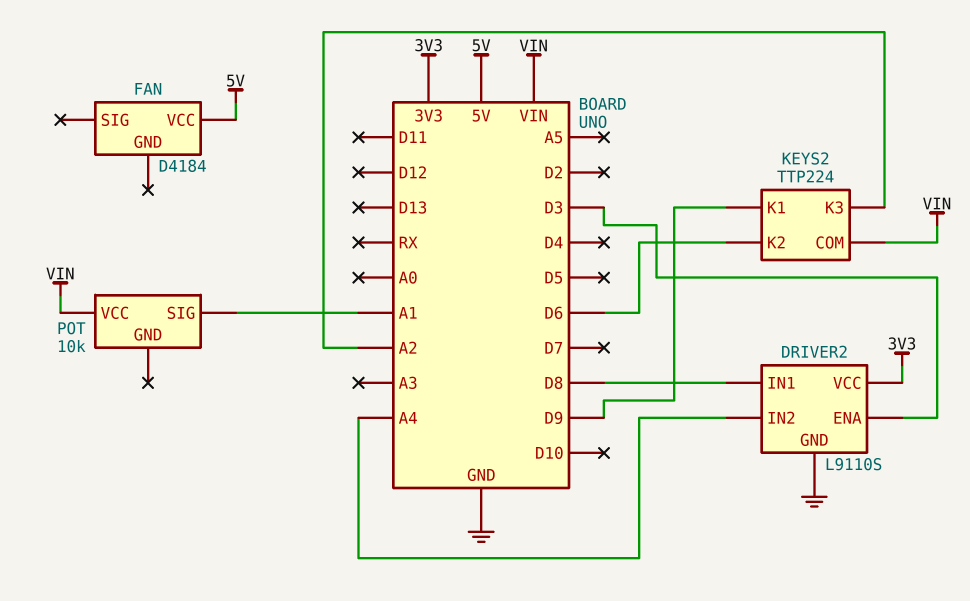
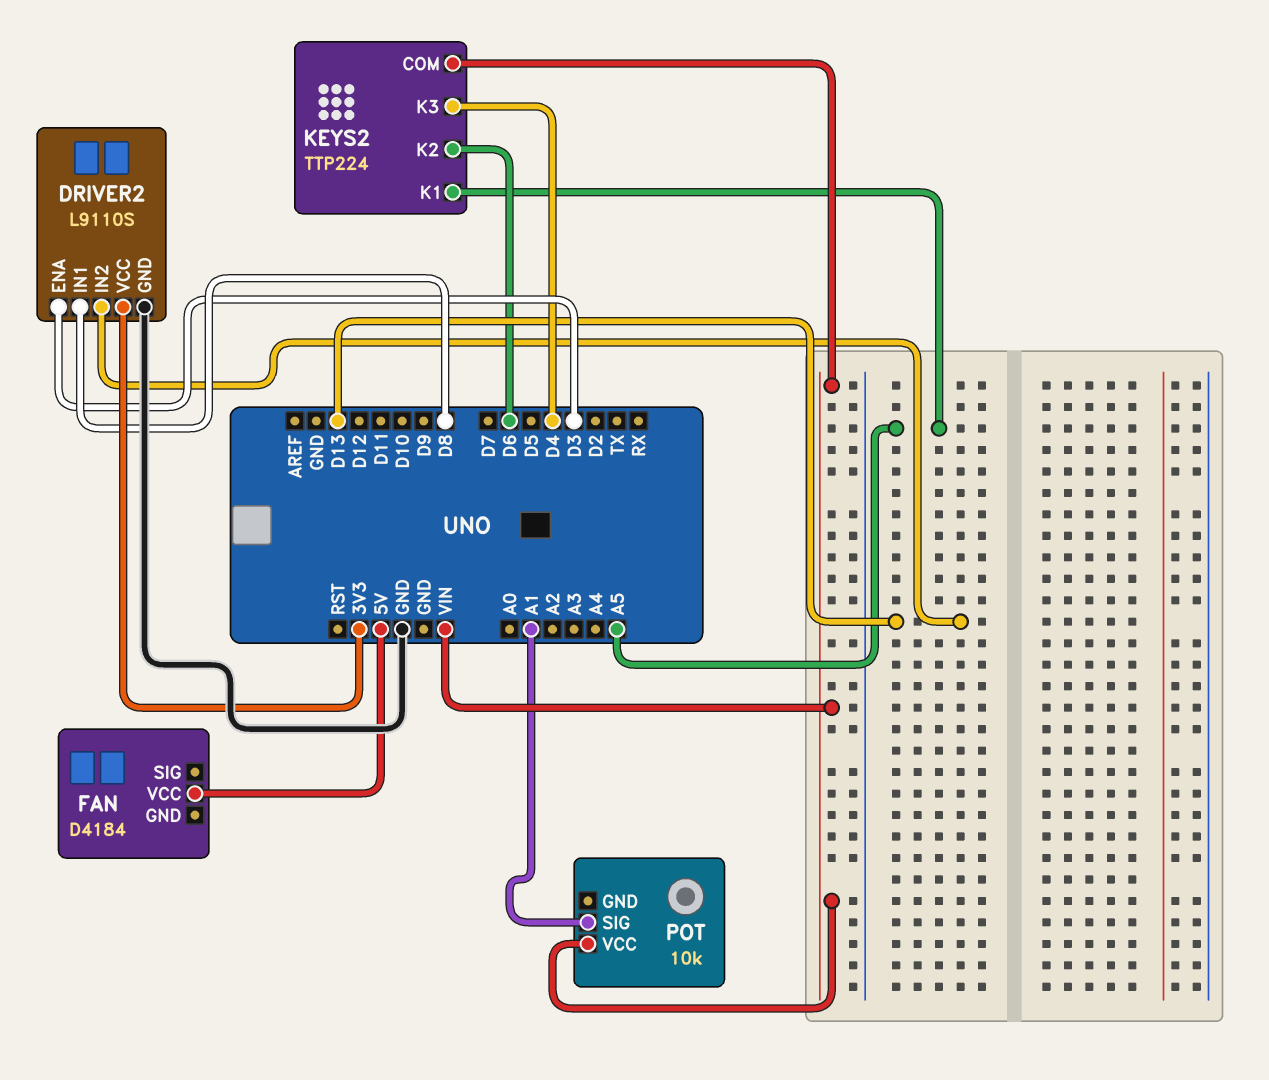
DRIVER2 pin IN2: A4 -> D13
KEYS2 pin K1: D9 -> A5
KEYS2 pin K3: A2 -> D4

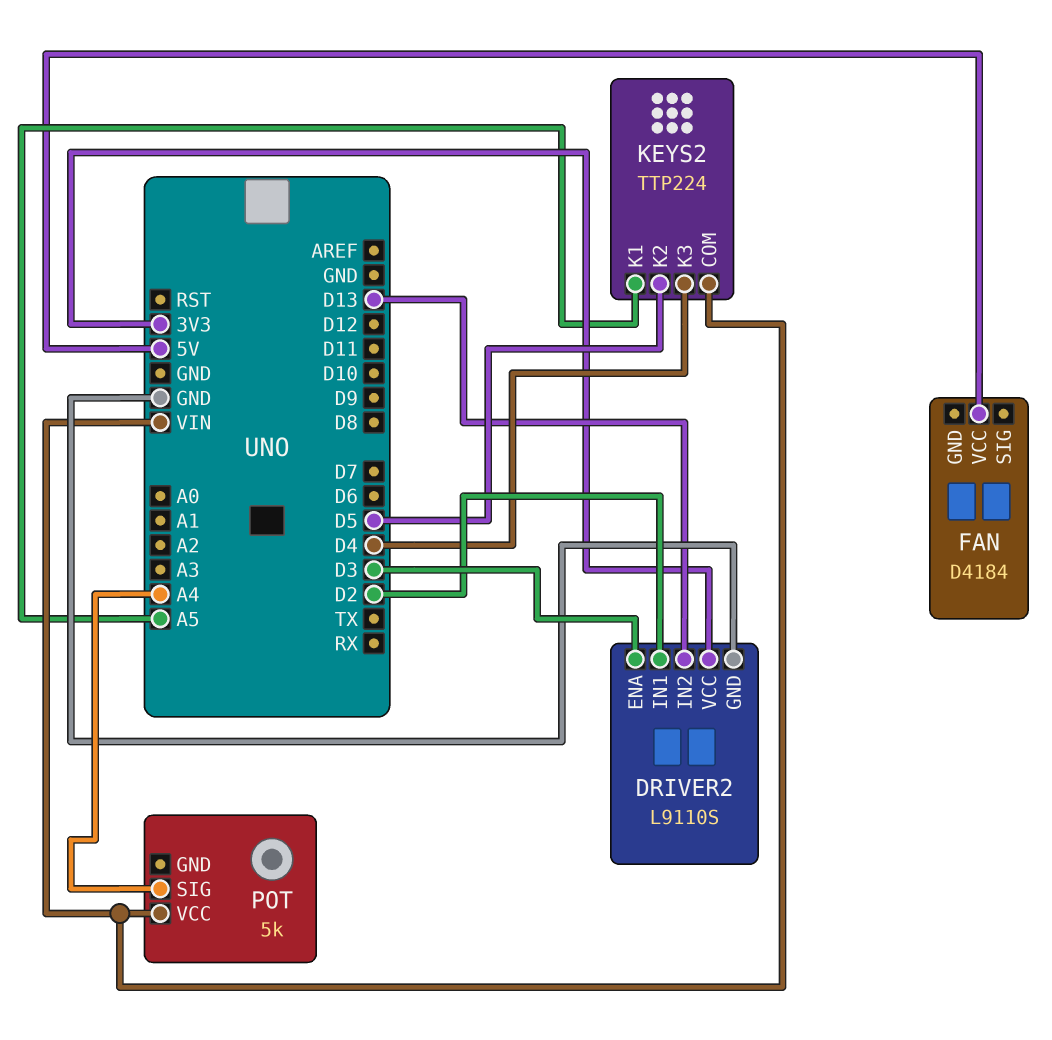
DRIVER2 pin IN1: D8 -> D2
KEYS2 pin K2: D6 -> D5
POT: 10k -> 5k
POT pin SIG: A1 -> A4

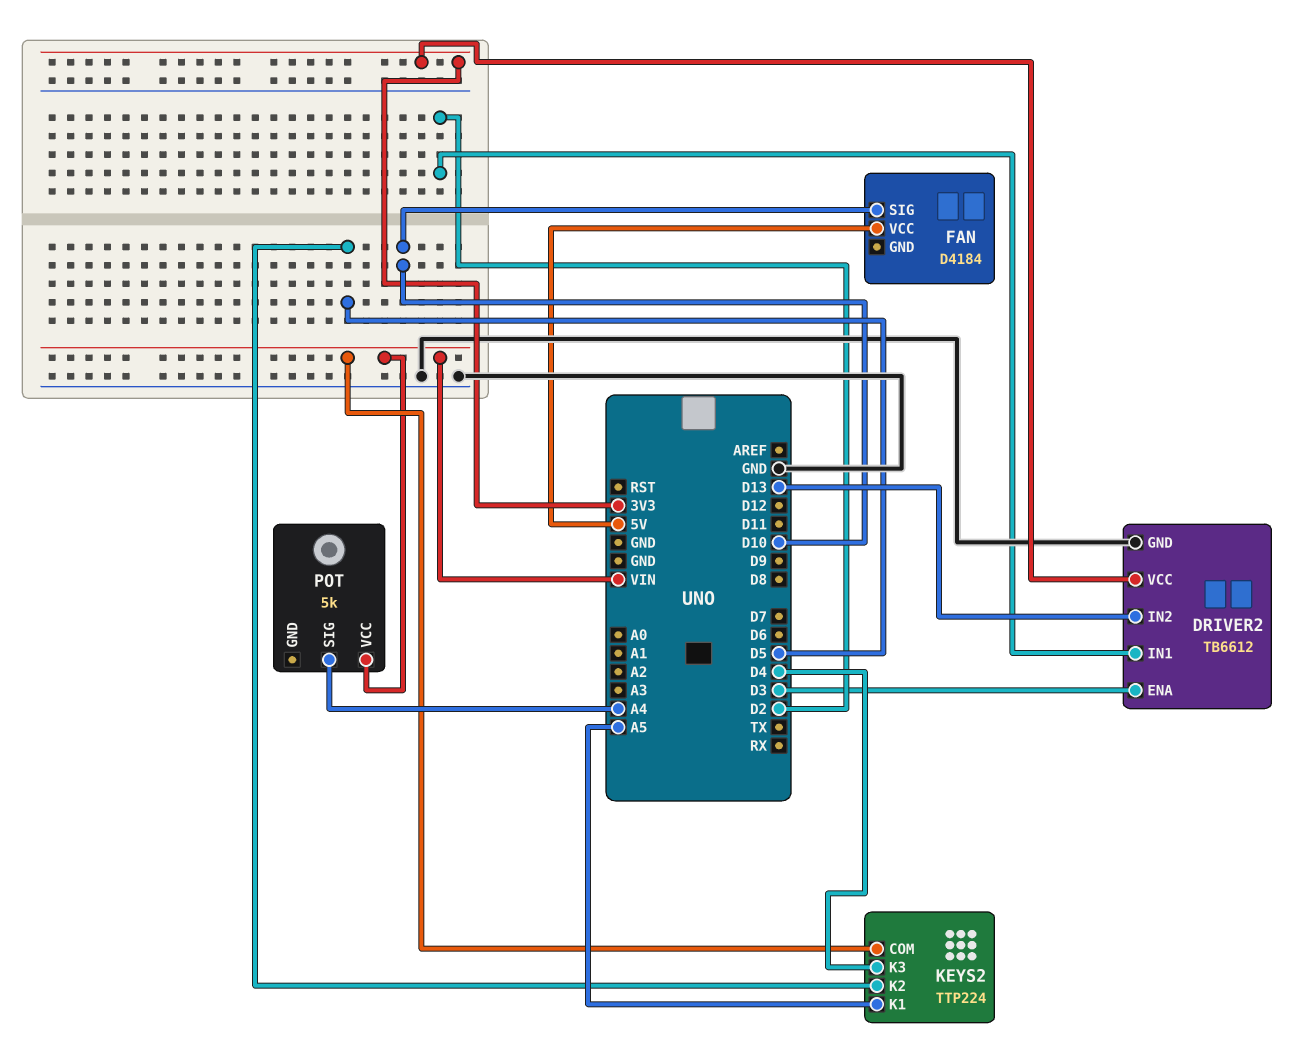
DRIVER2: L9110S -> TB6612
FAN pin SIG: none -> D10

